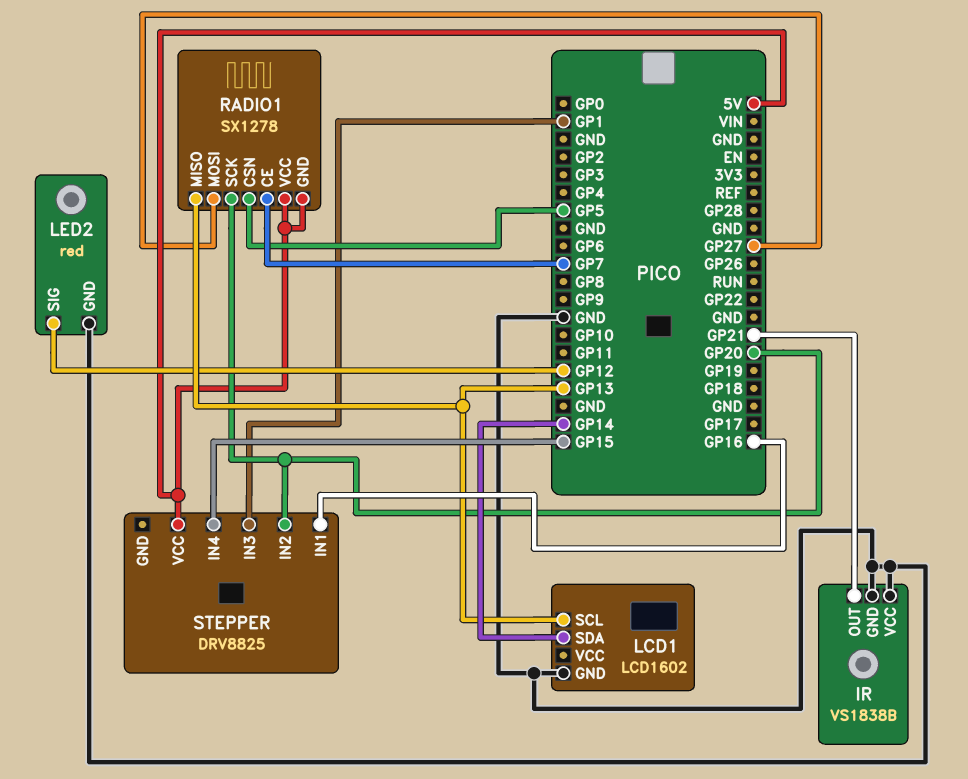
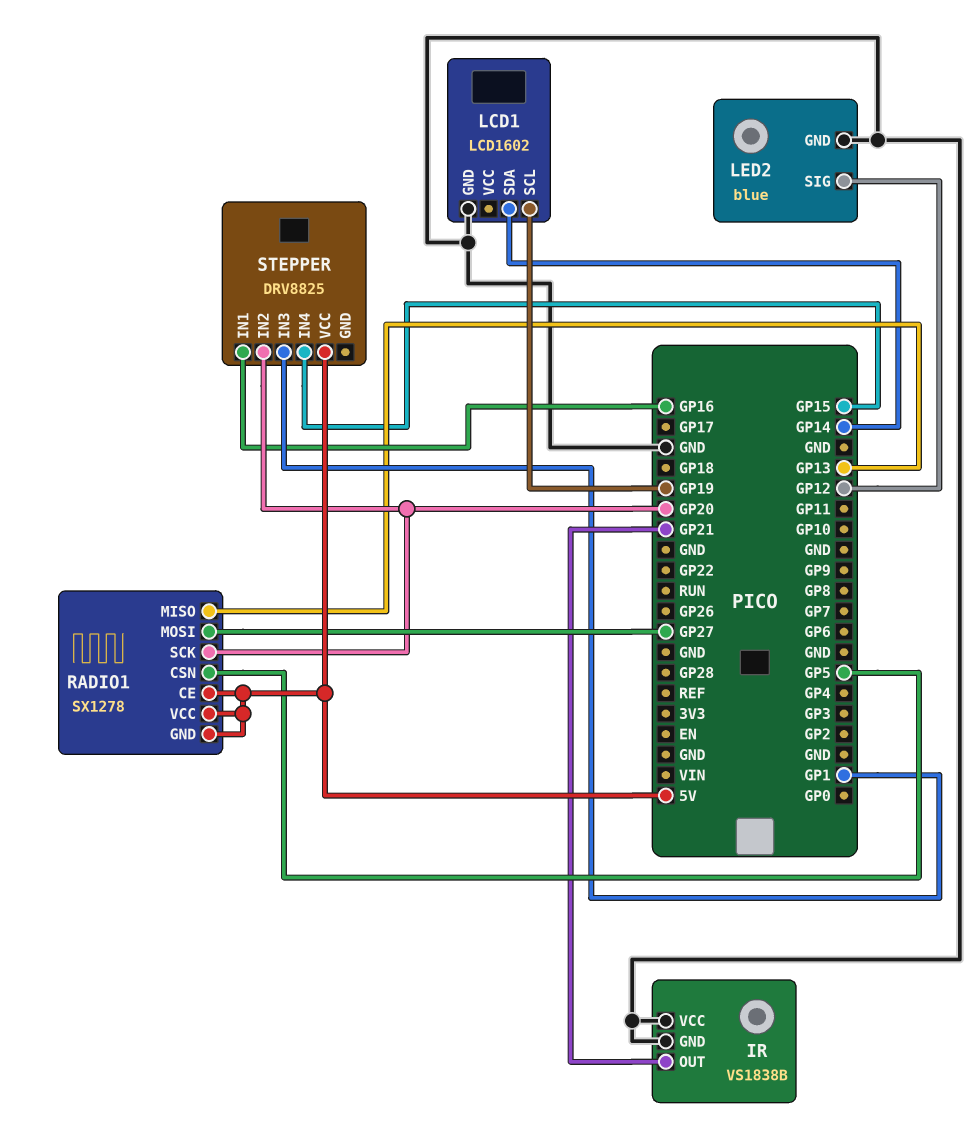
LCD1 pin SCL: GP13 -> GP19
LED2: red -> blue
RADIO1 pin CE: GP7 -> 5V

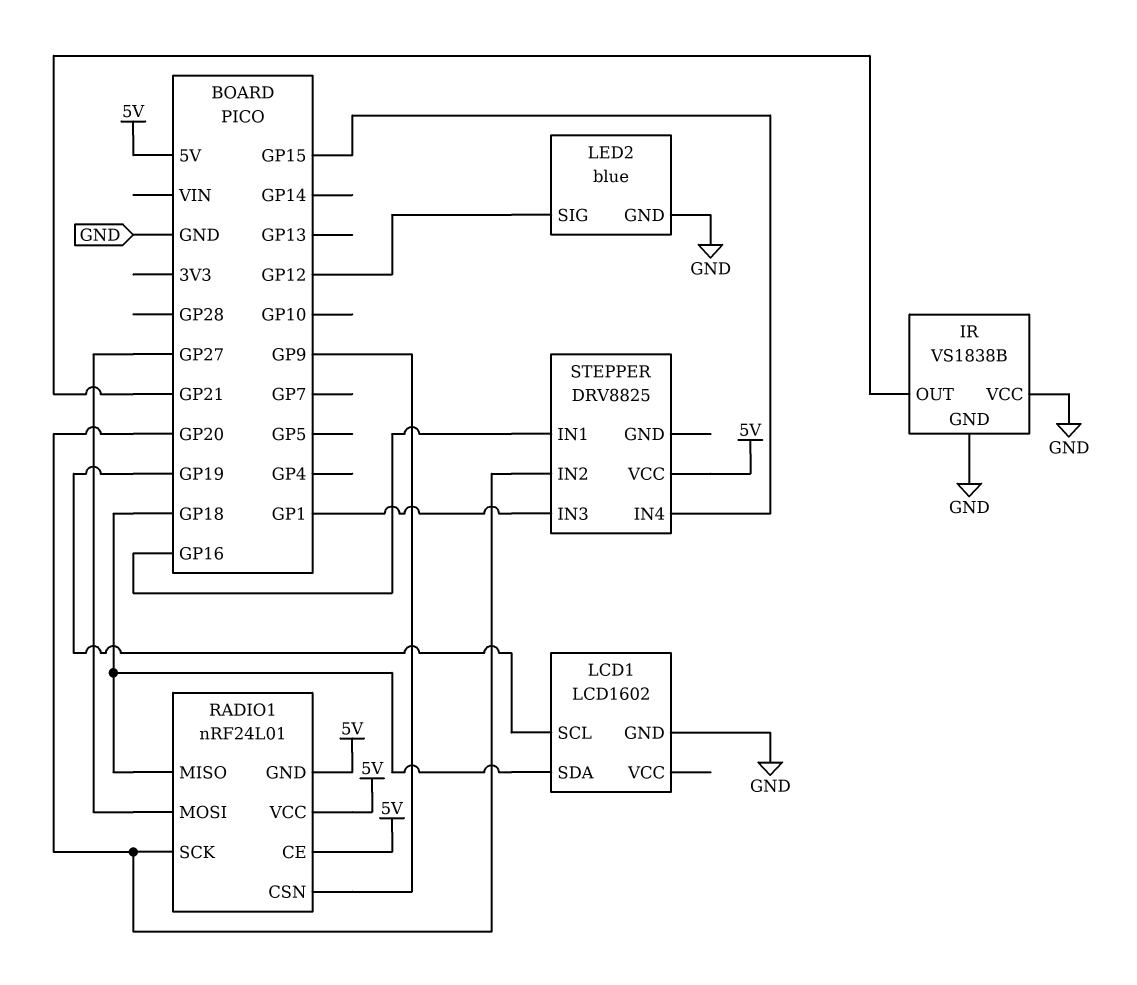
LCD1 pin SDA: GP14 -> GP18
RADIO1: SX1278 -> nRF24L01
RADIO1 pin CSN: GP5 -> GP9
RADIO1 pin MISO: GP13 -> GP18

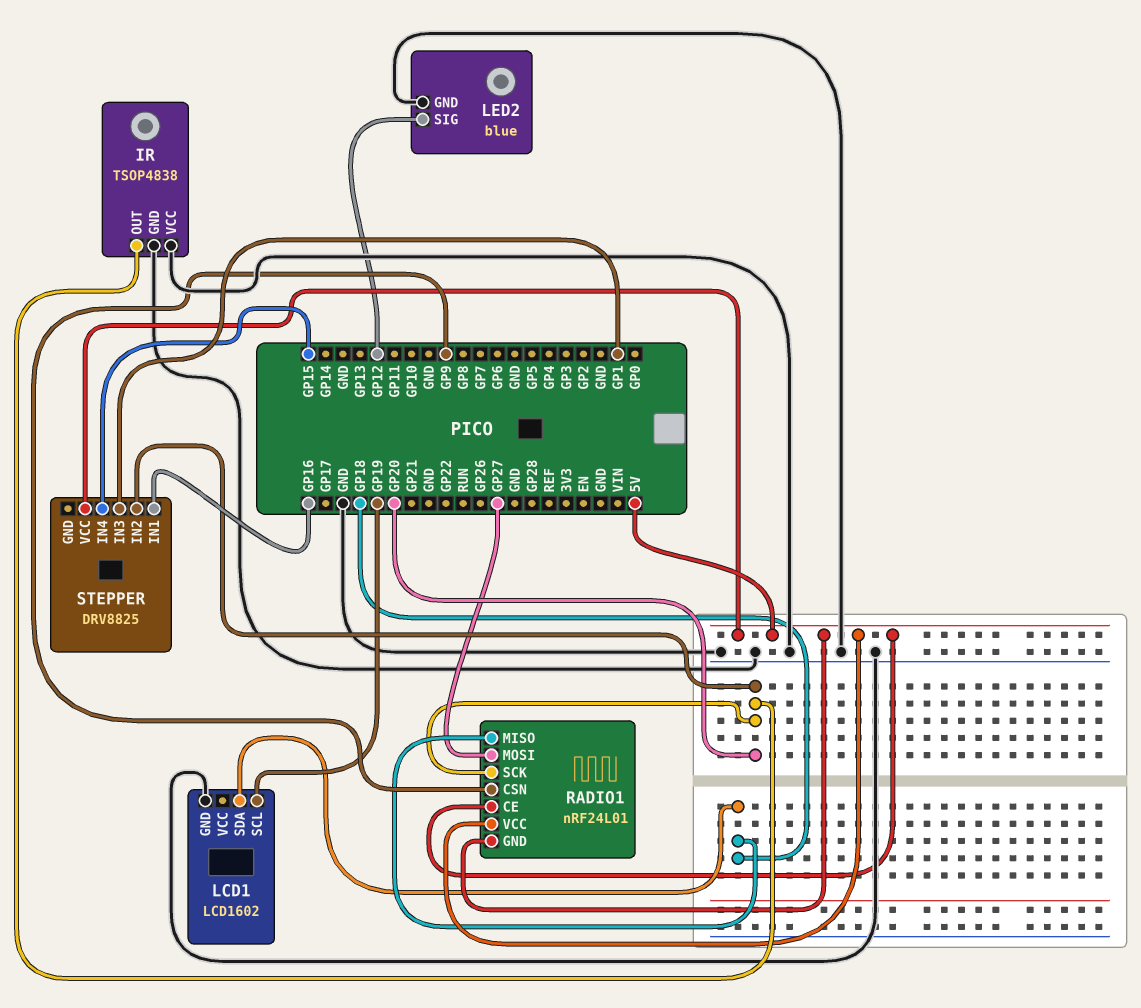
IR: VS1838B -> TSOP4838
IR pin OUT: GP21 -> GP20

